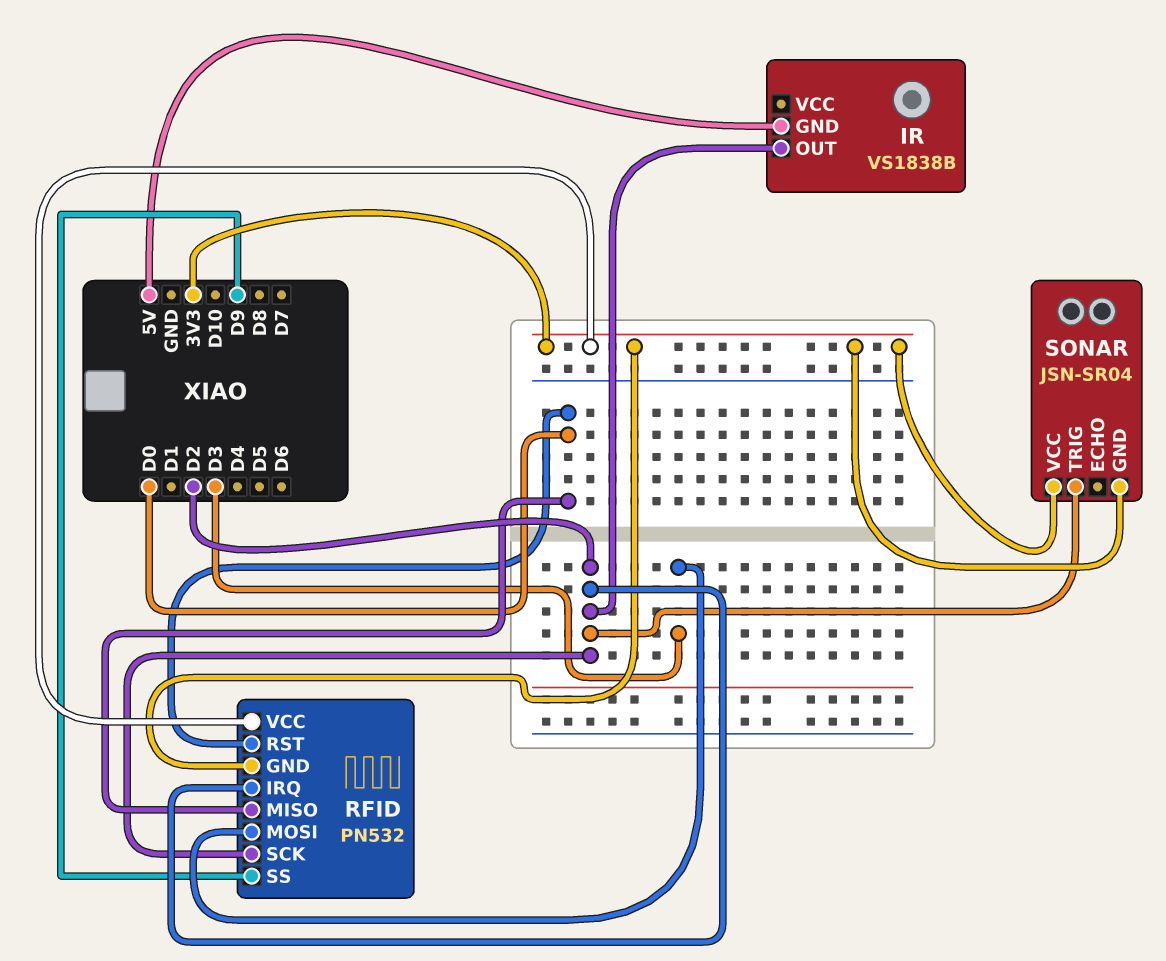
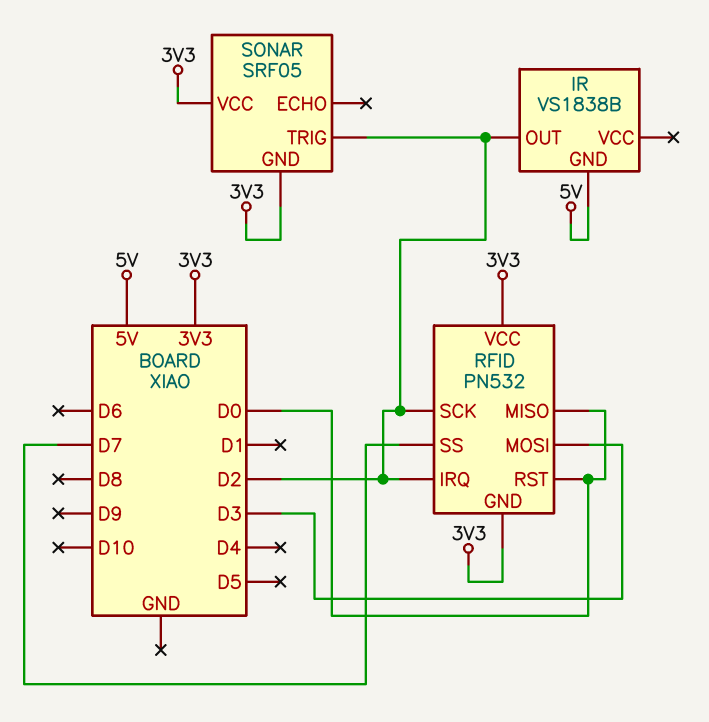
RFID pin SS: D9 -> D7
SONAR: JSN-SR04 -> SRF05

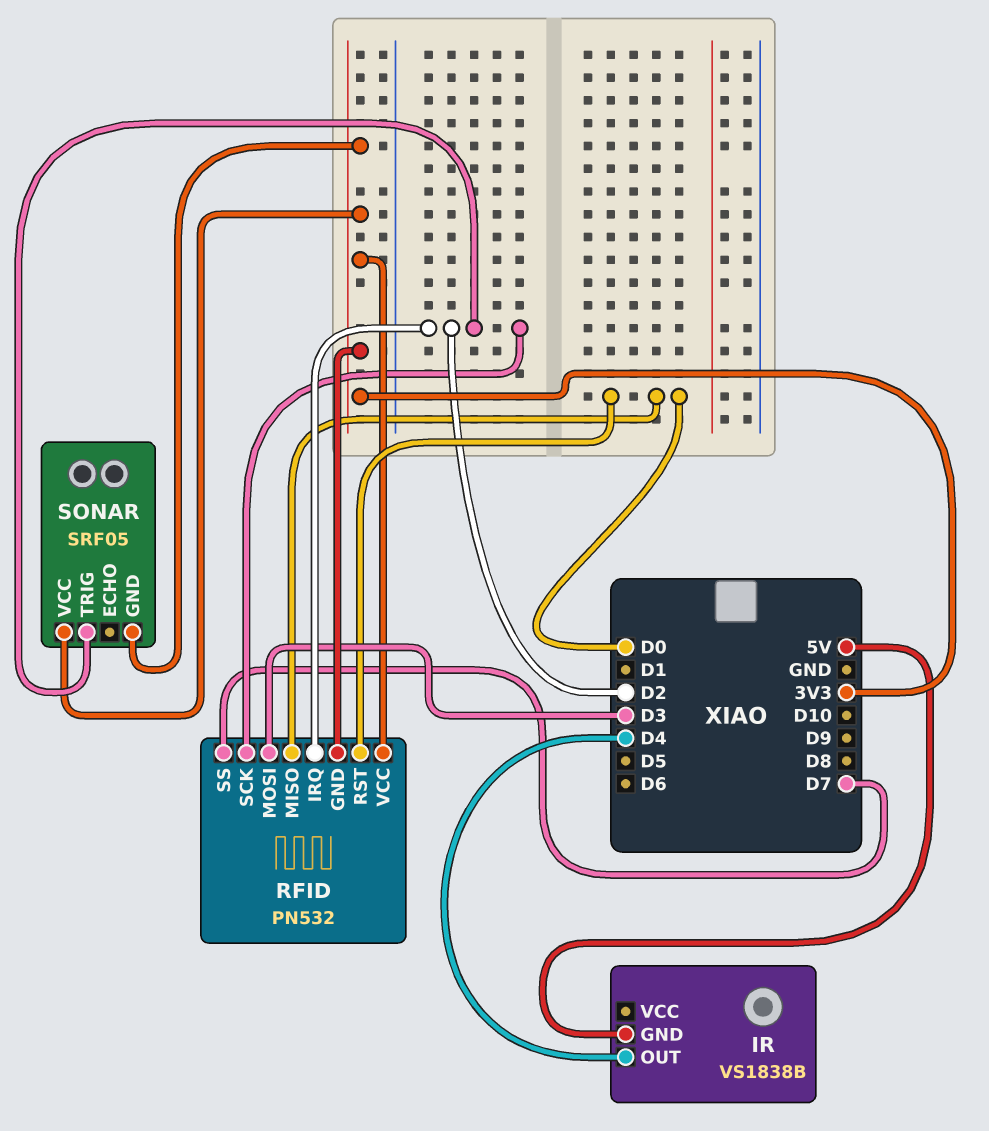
IR pin OUT: D2 -> D4

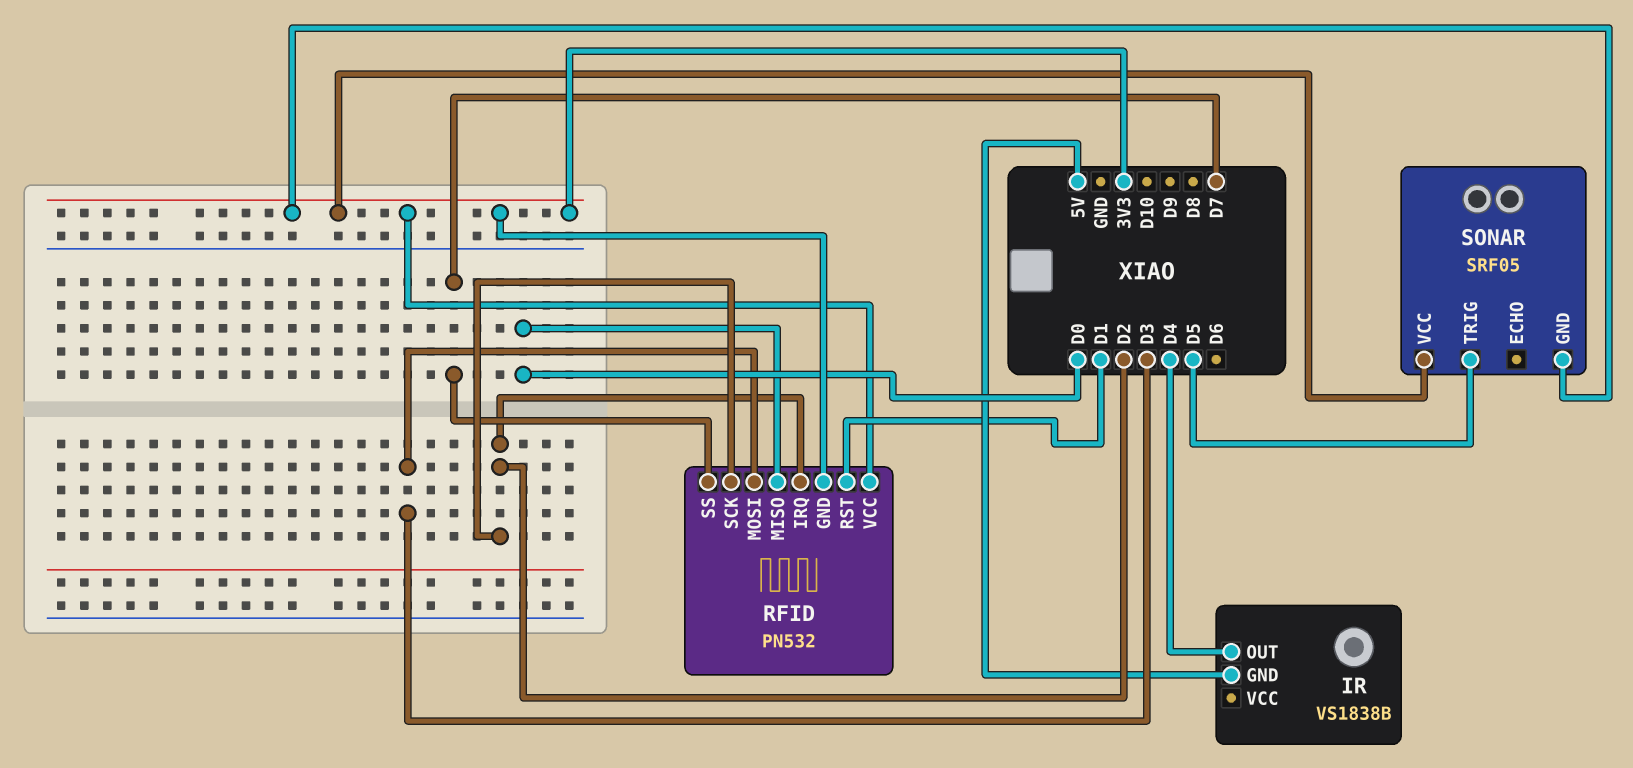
RFID pin RST: D0 -> D1
SONAR pin TRIG: D2 -> D5

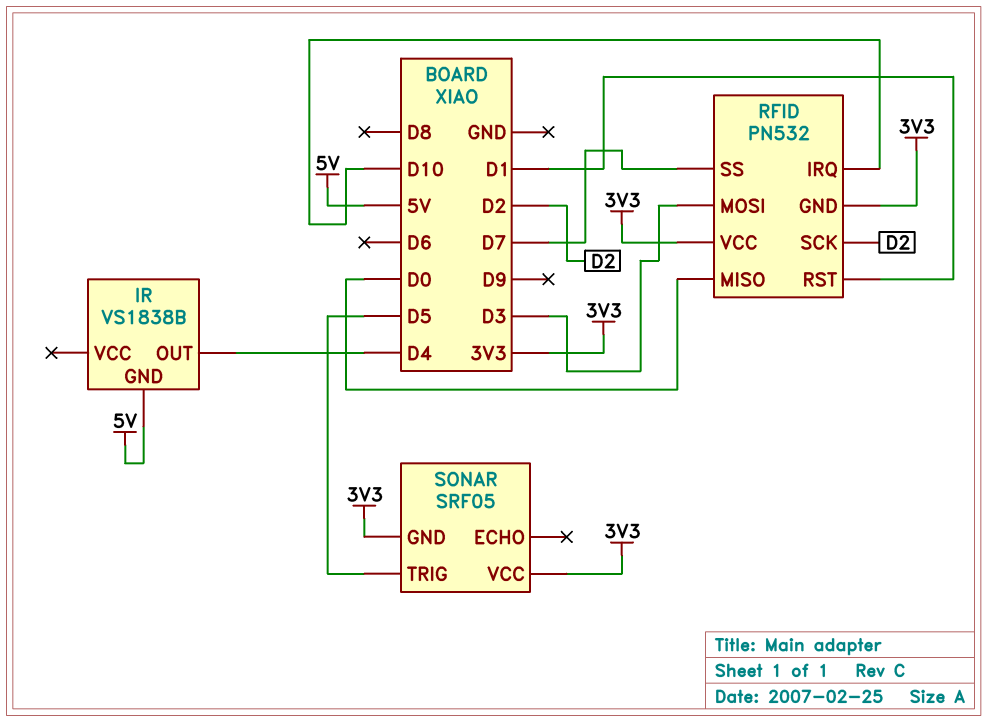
RFID pin IRQ: D2 -> D10

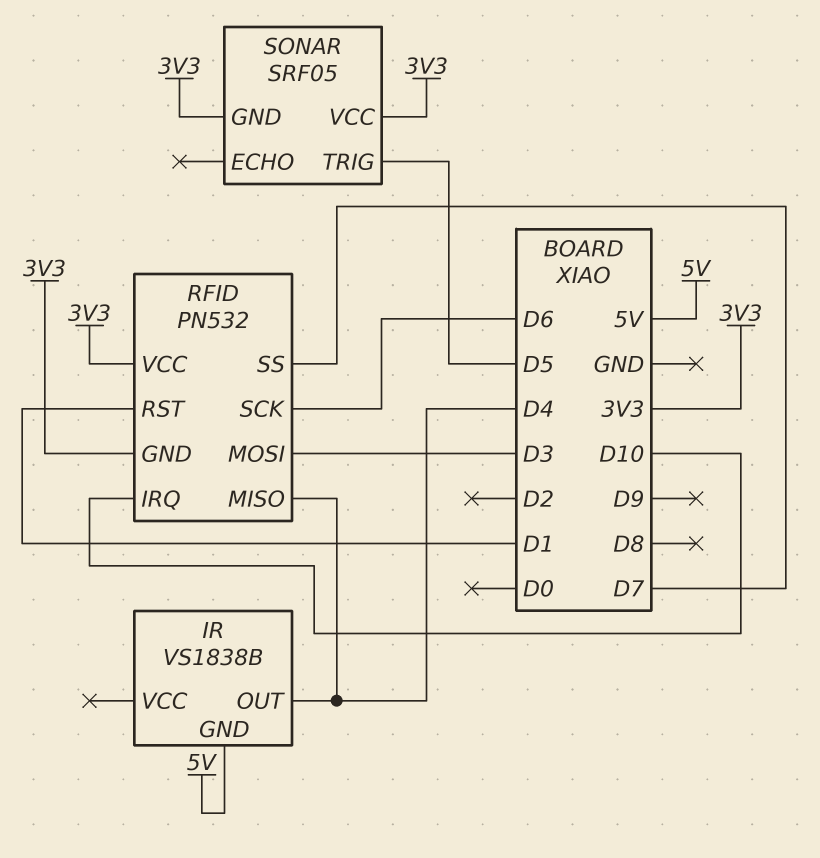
RFID pin MISO: D0 -> D4
RFID pin SCK: D2 -> D6

